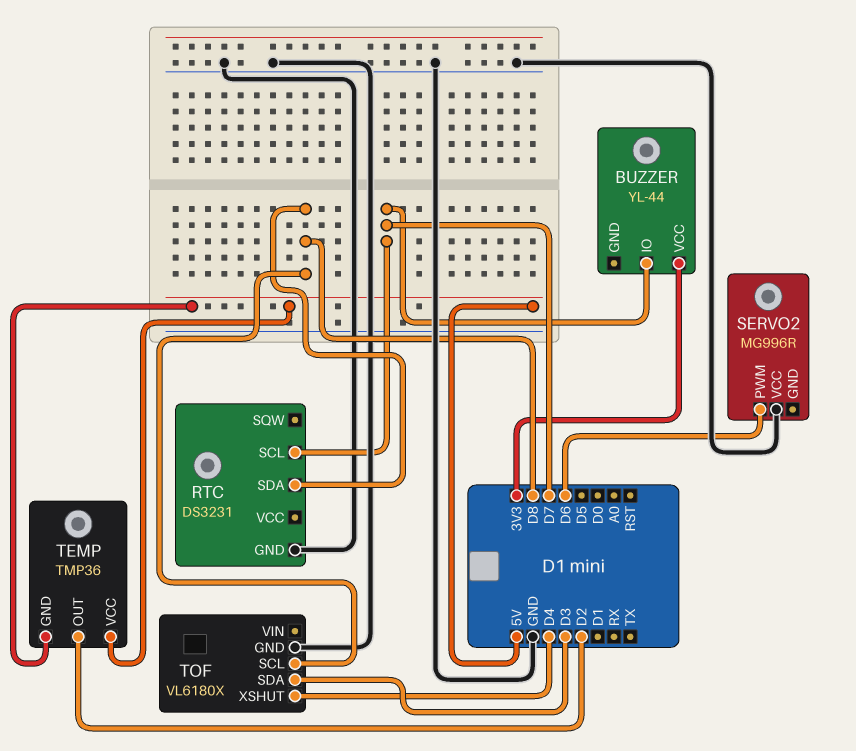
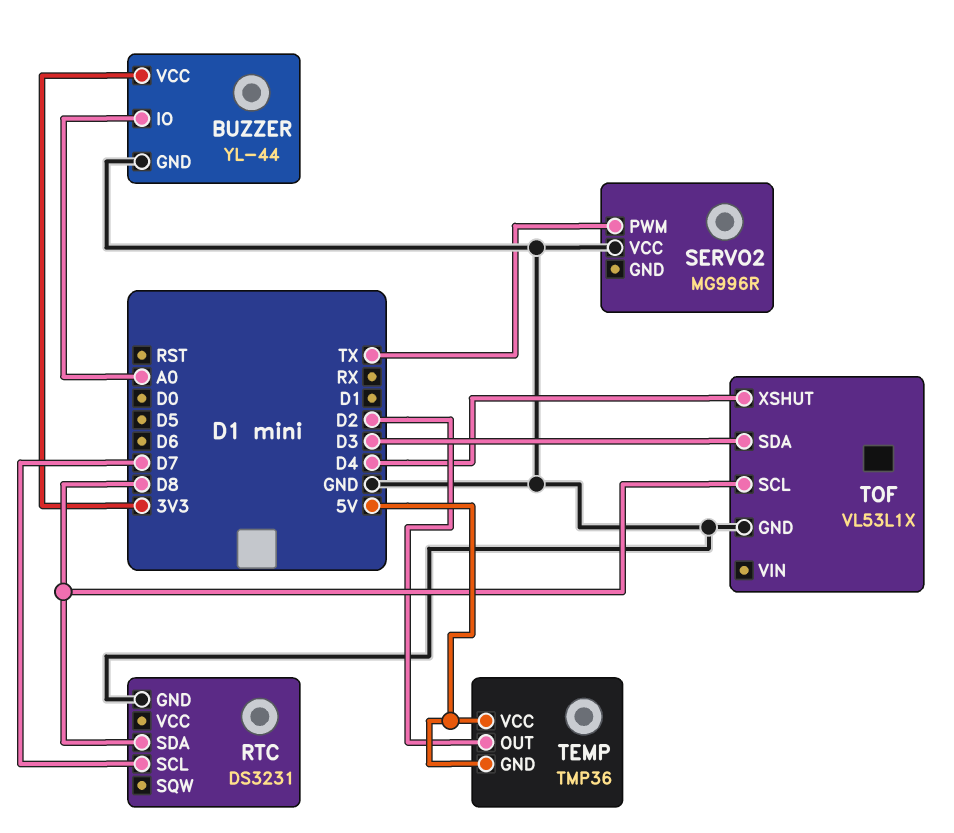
BUZZER pin GND: none -> GND
BUZZER pin IO: D7 -> A0
SERVO2 pin PWM: D6 -> TX
TOF: VL6180X -> VL53L1X

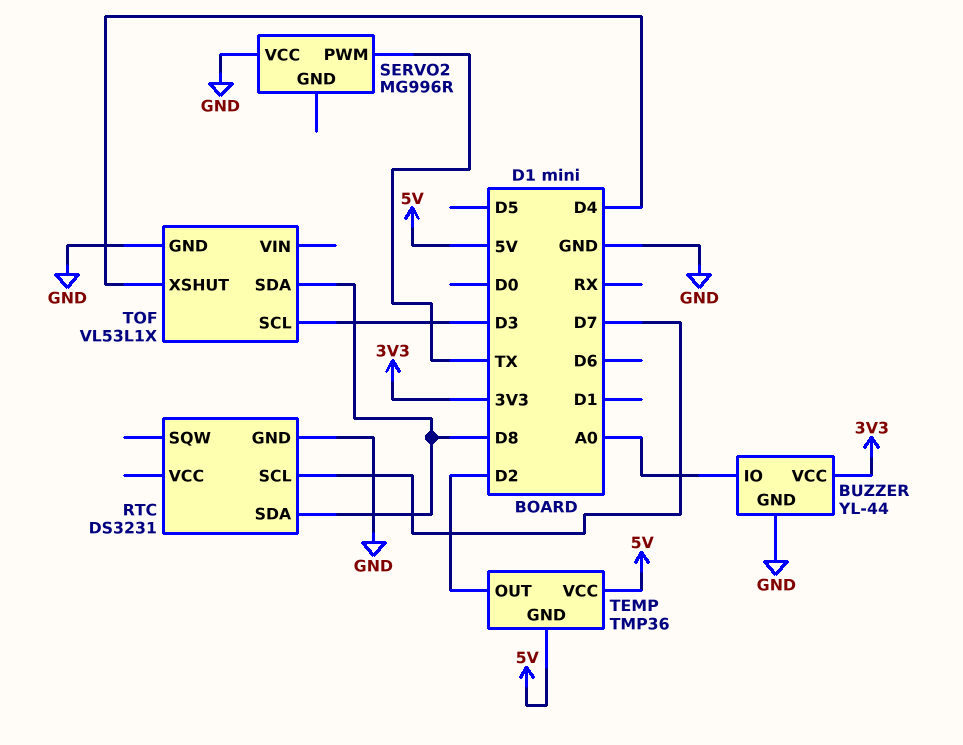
TOF pin SCL: D8 -> D3
TOF pin SDA: D3 -> D8

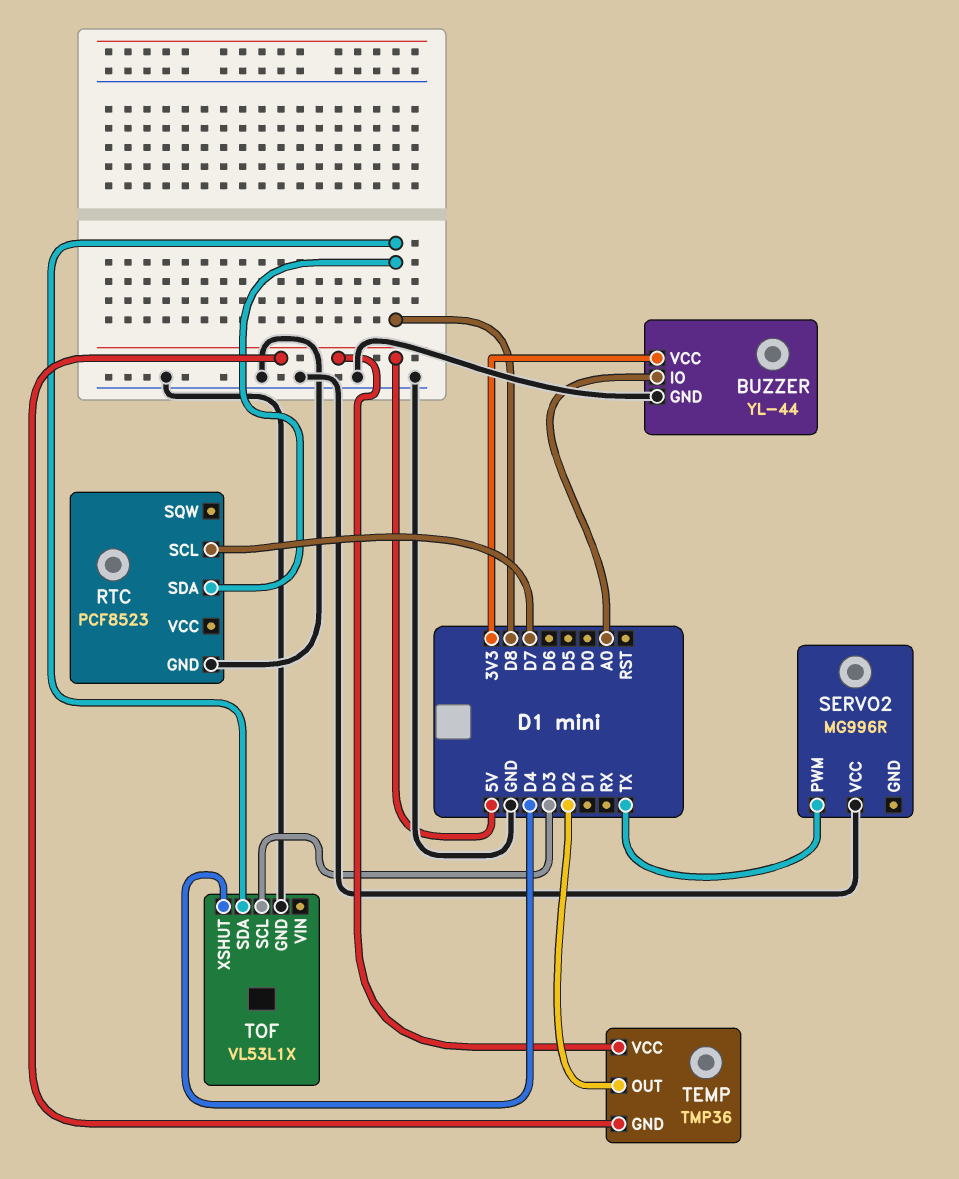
RTC: DS3231 -> PCF8523

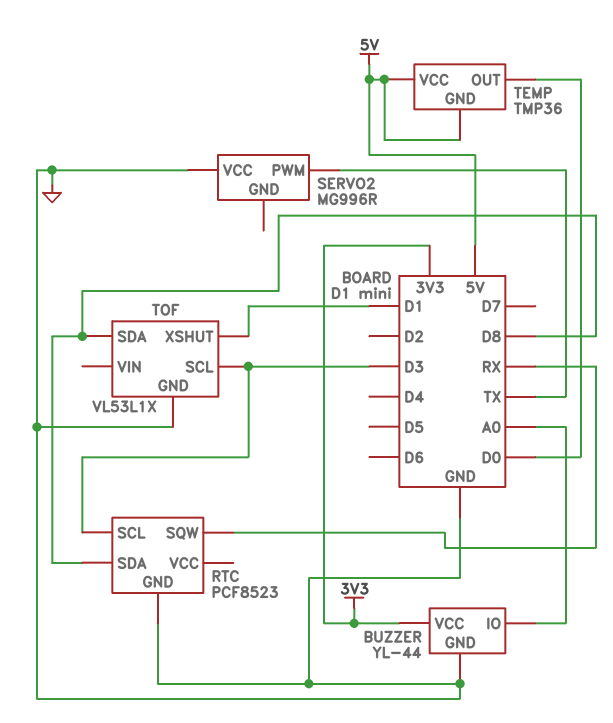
RTC pin SCL: D7 -> D3
RTC pin SQW: none -> RX
TEMP pin OUT: D2 -> D0
TOF pin XSHUT: D4 -> D1

